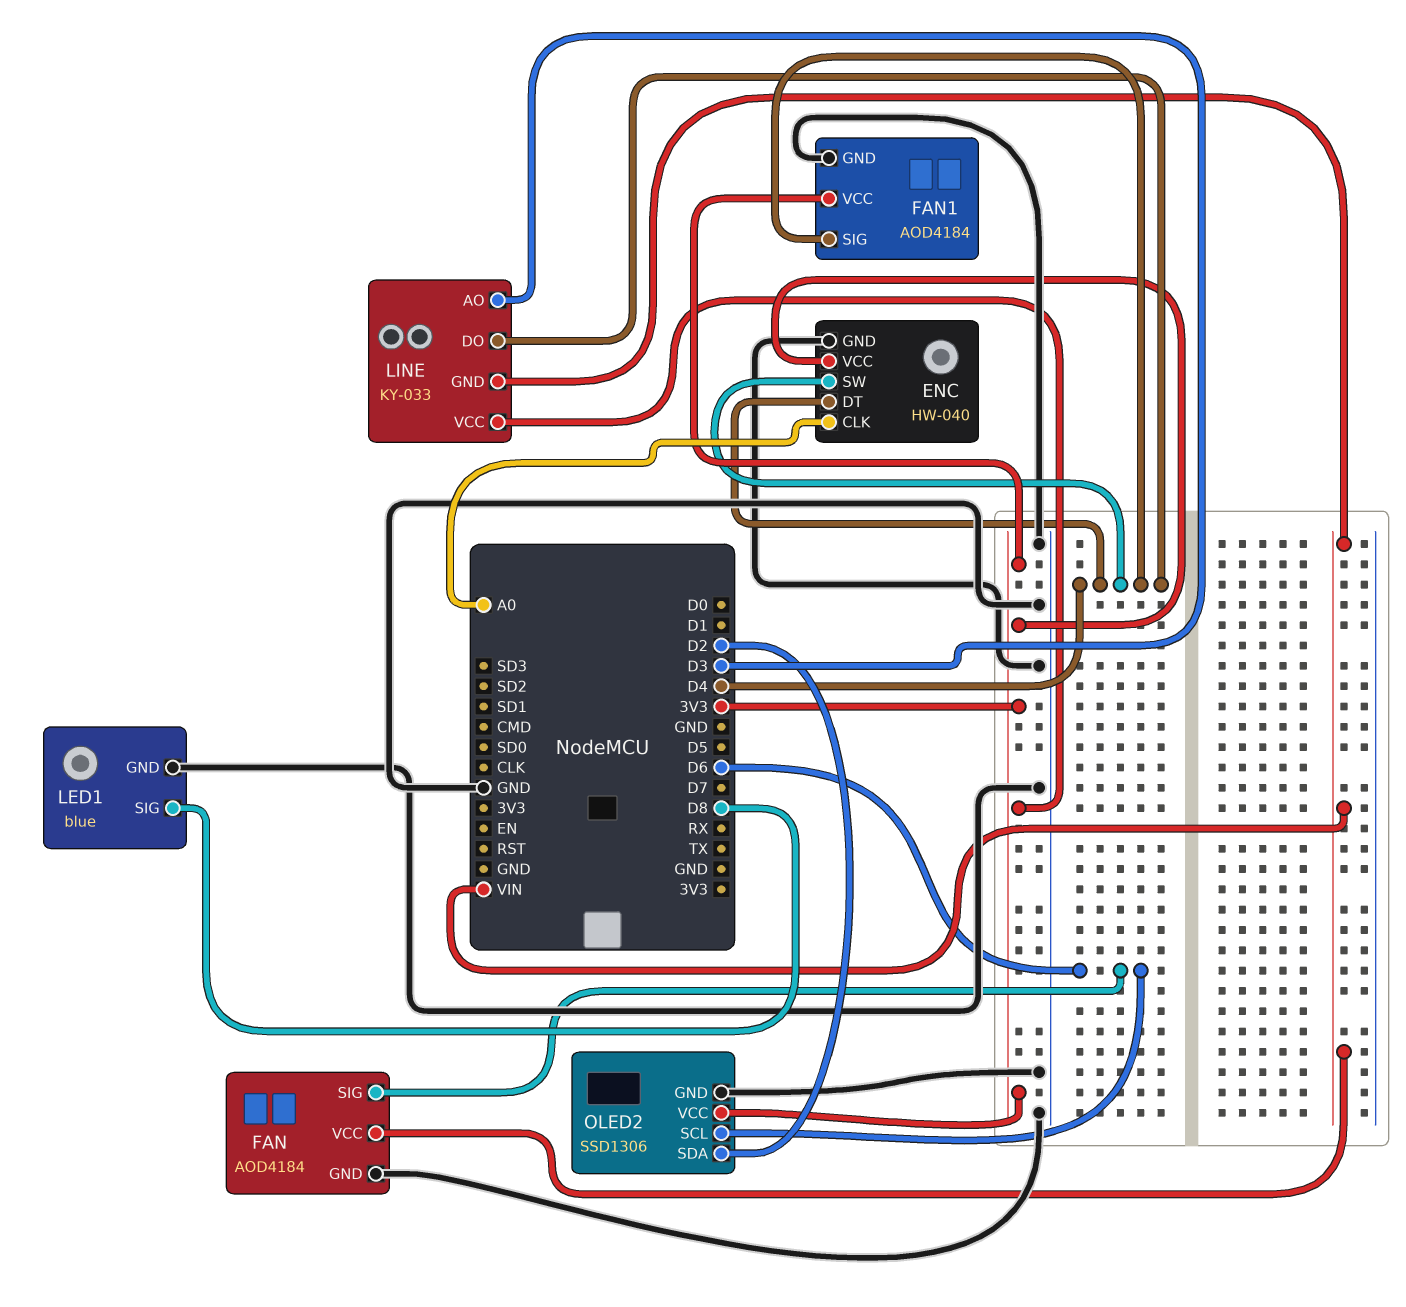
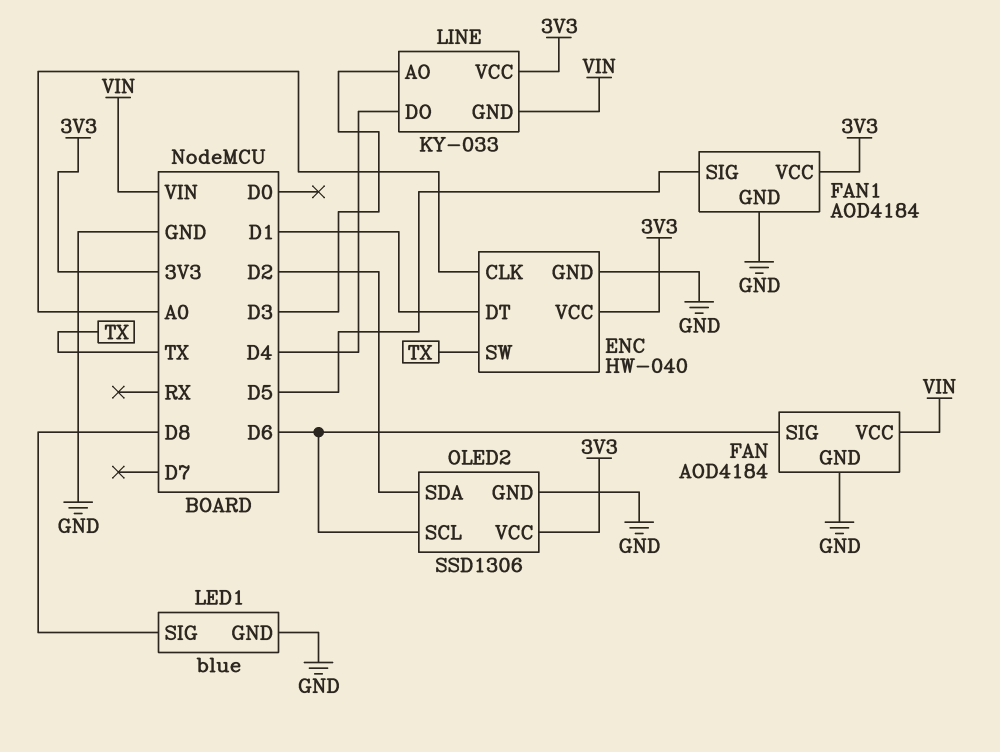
ENC pin DT: D4 -> D1
ENC pin SW: D4 -> TX
FAN1 pin SIG: D4 -> D5

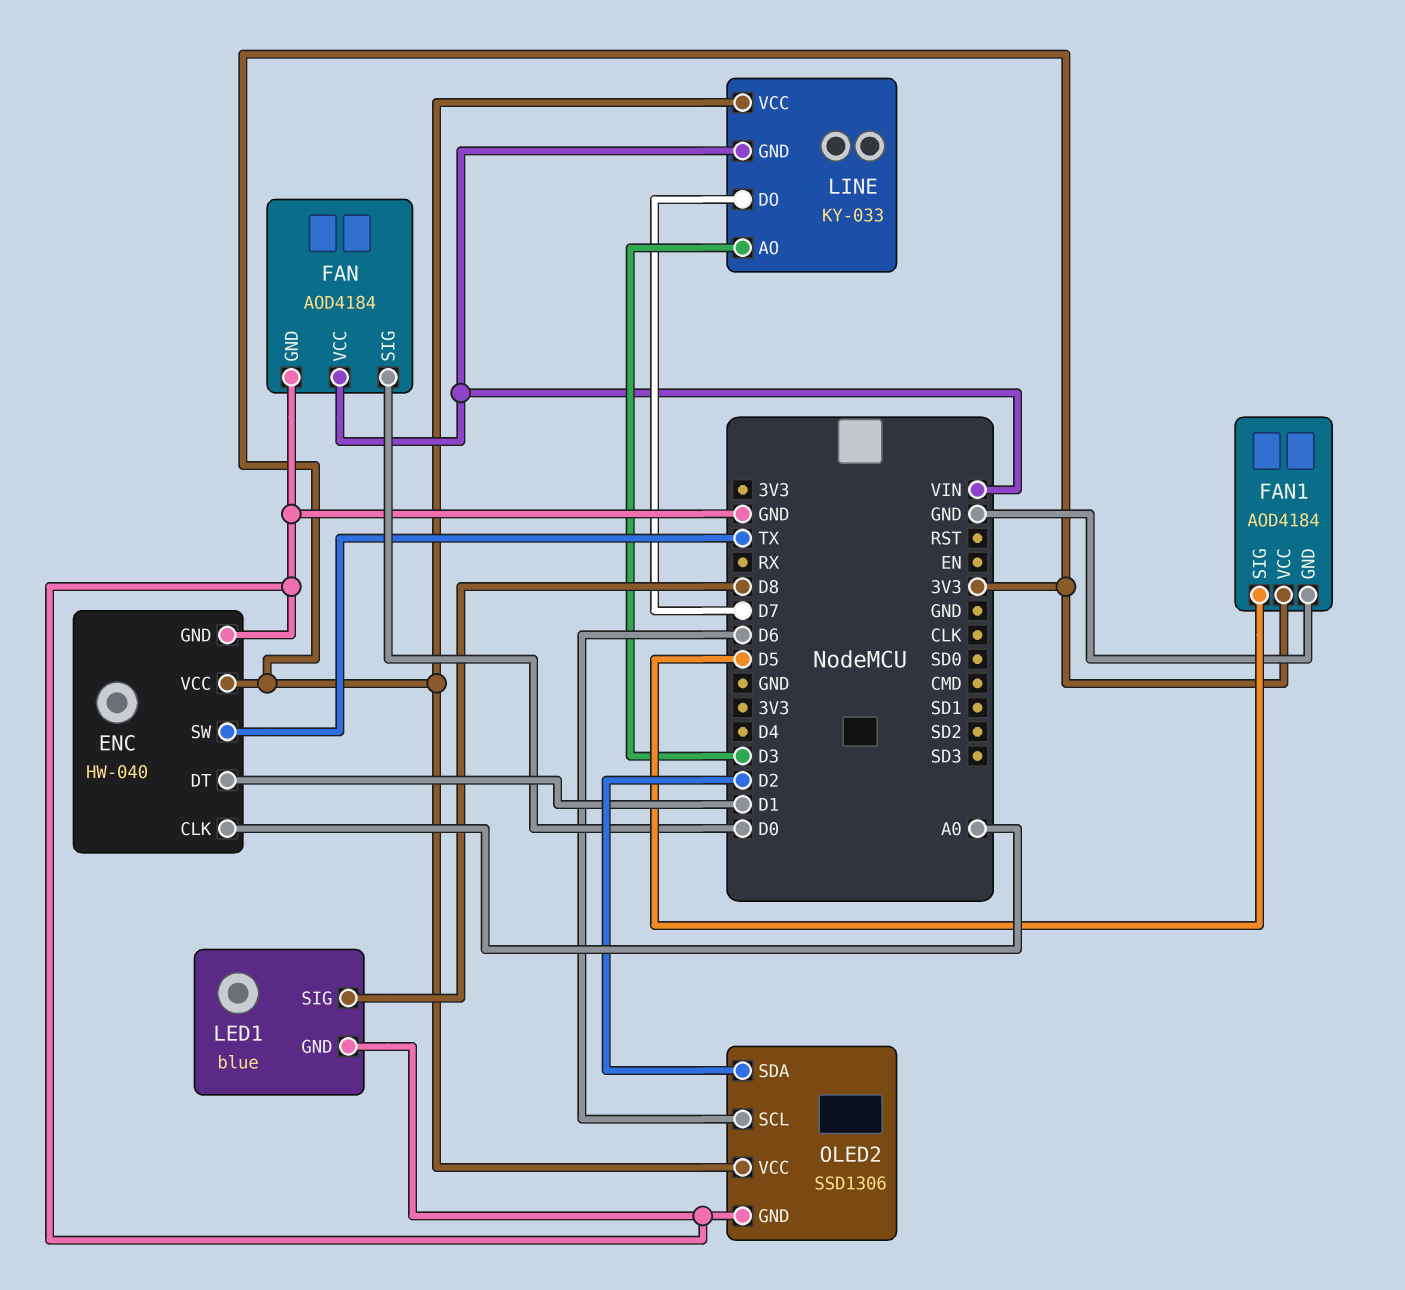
FAN pin SIG: D6 -> D0
LINE pin DO: D4 -> D7

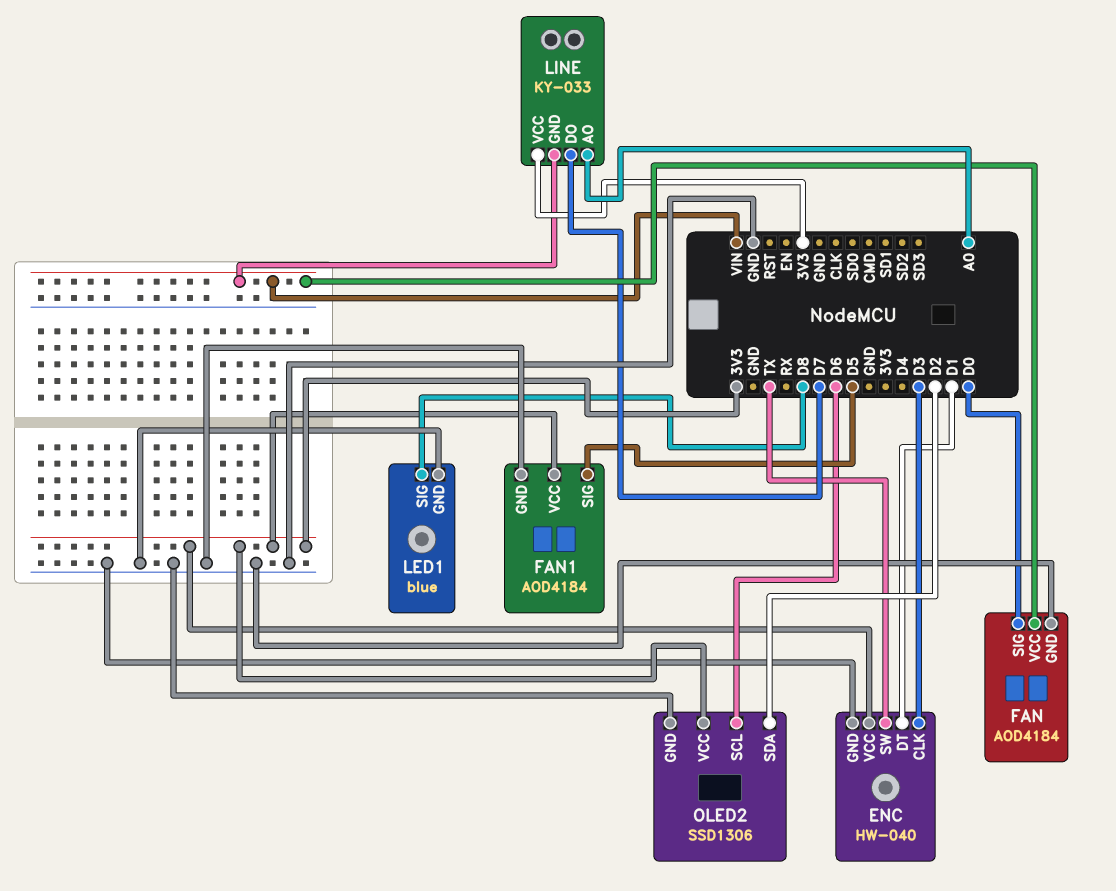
ENC pin CLK: A0 -> D3
LINE pin AO: D3 -> A0

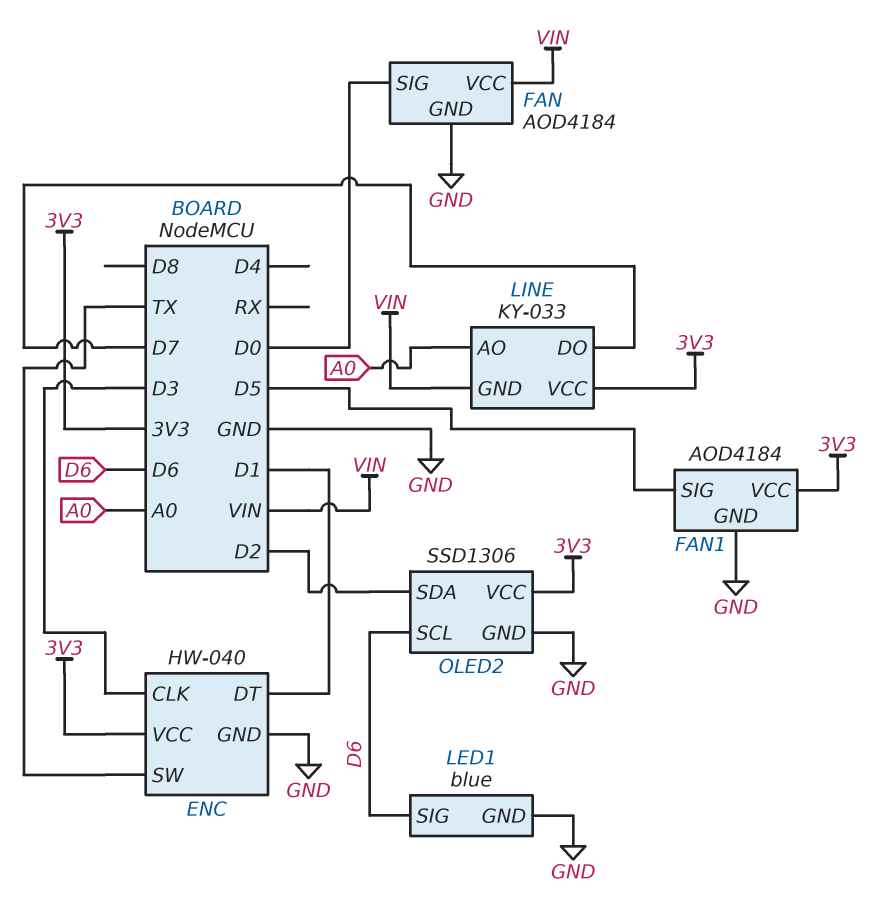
LED1 pin SIG: D8 -> D6

